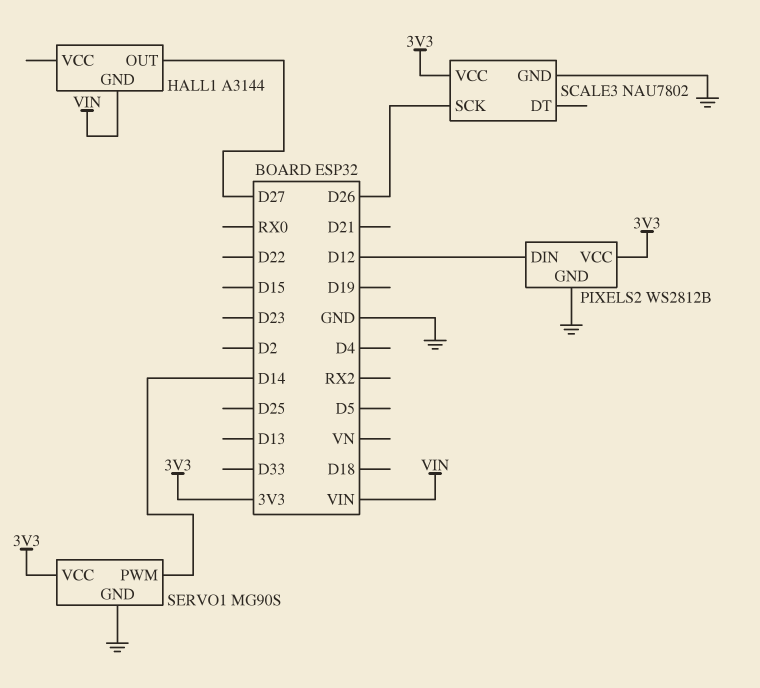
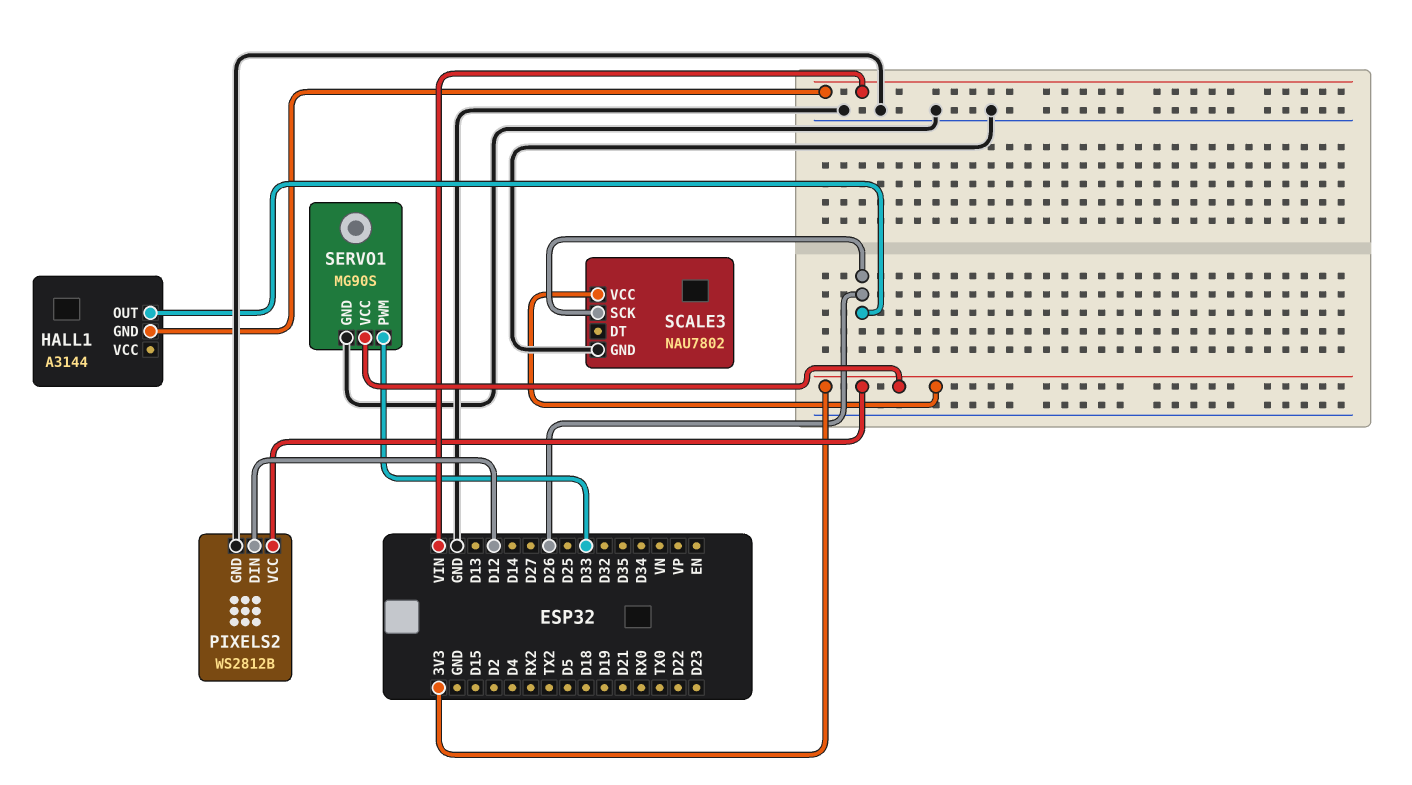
HALL1 pin OUT: D27 -> D26
SERVO1 pin PWM: D14 -> D33

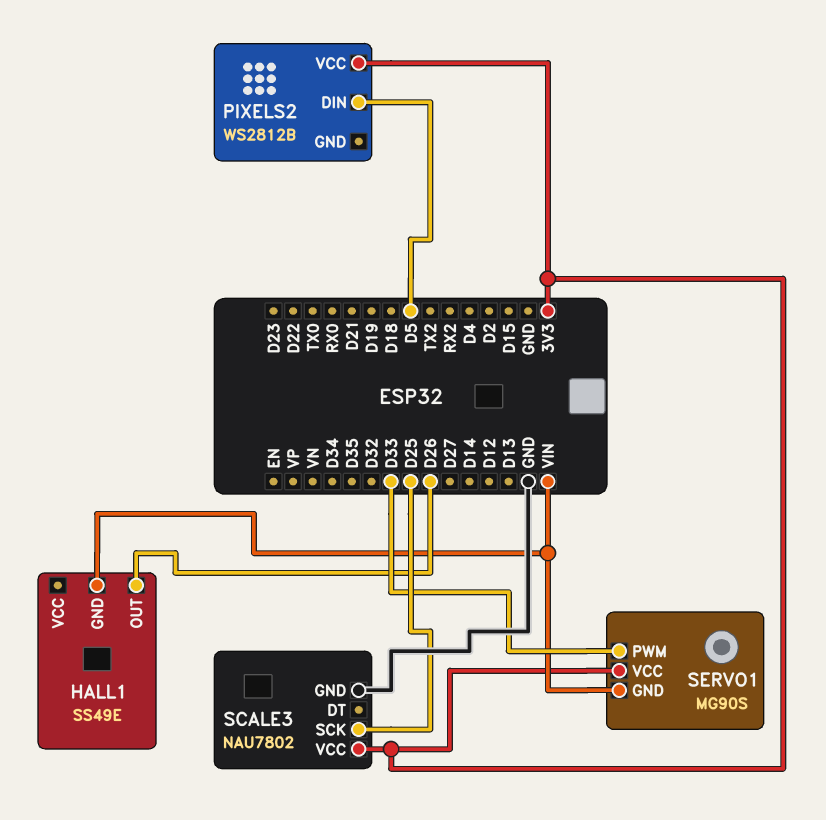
HALL1: A3144 -> SS49E
PIXELS2 pin DIN: D12 -> D5
PIXELS2 pin GND: GND -> none
SCALE3 pin SCK: D26 -> D25
SERVO1 pin GND: GND -> VIN

